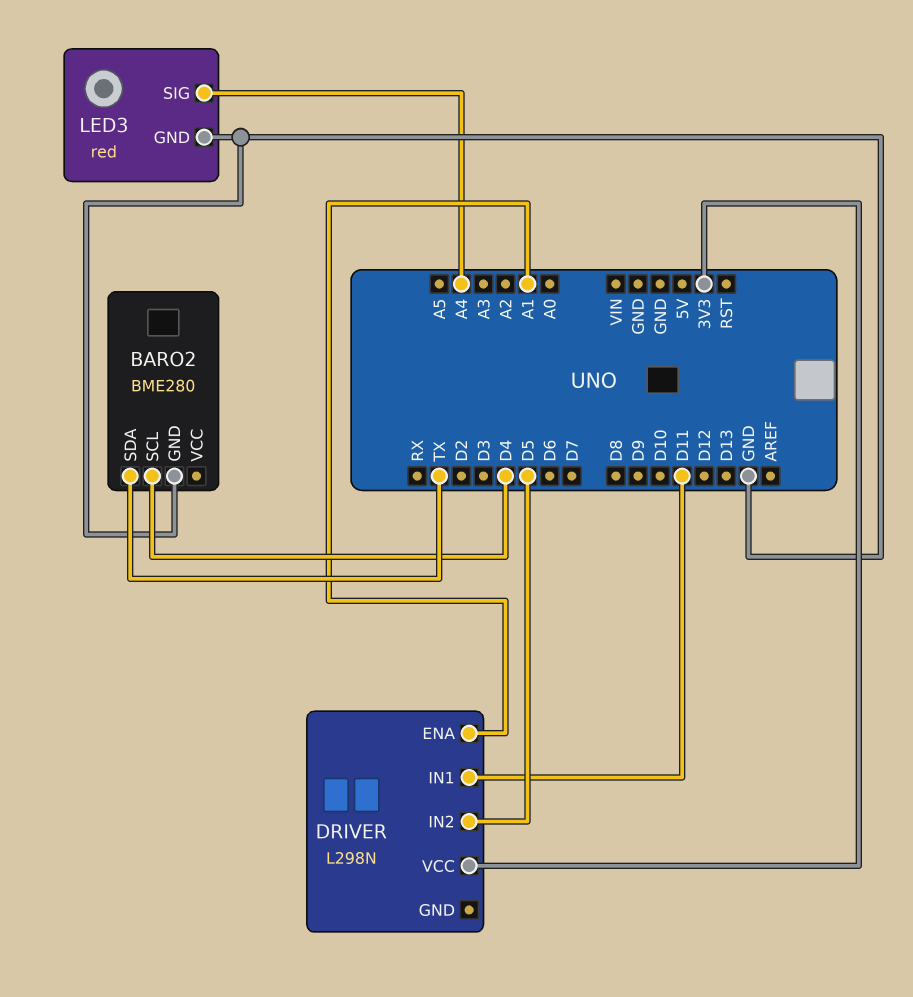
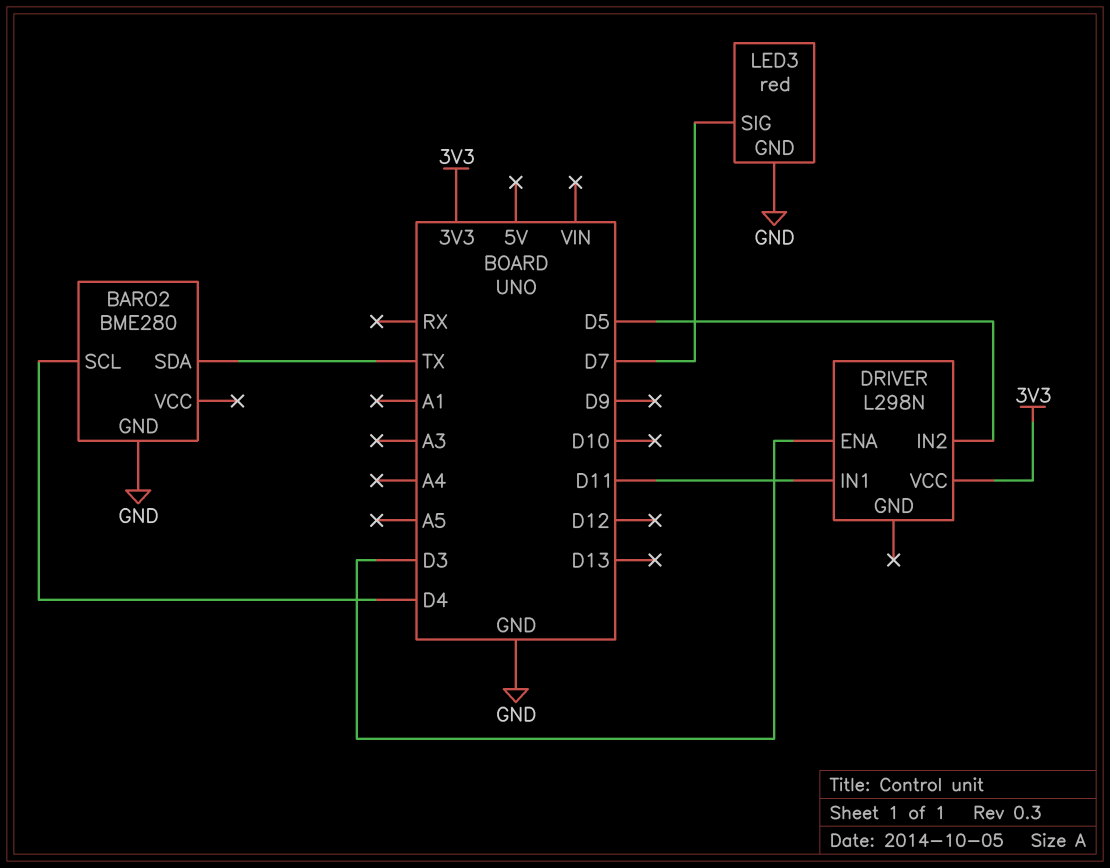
DRIVER pin ENA: A1 -> D3
LED3 pin SIG: A4 -> D7

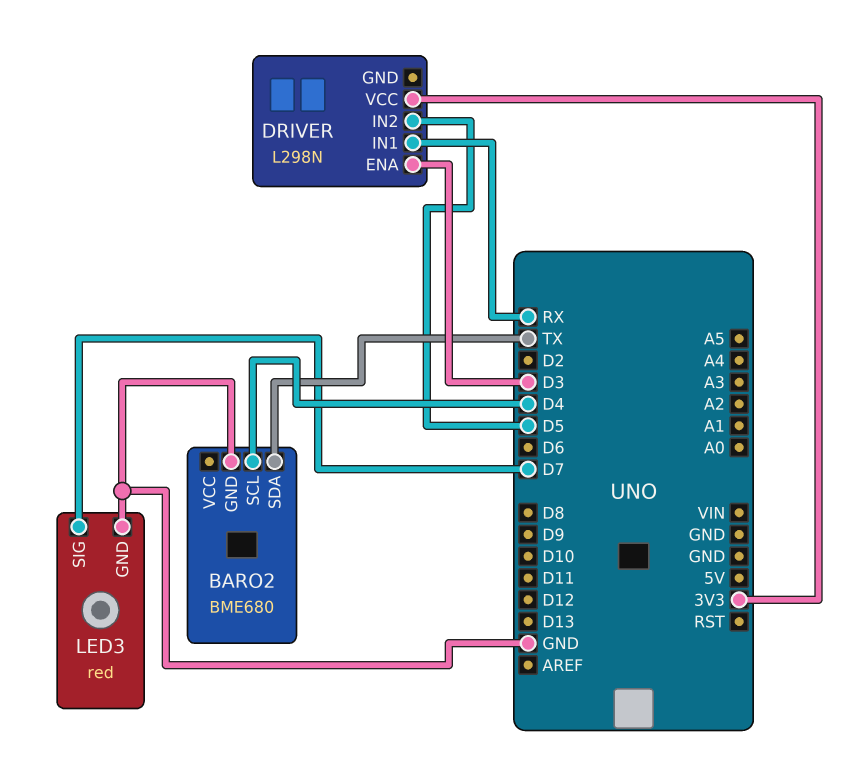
BARO2: BME280 -> BME680
DRIVER pin IN1: D11 -> RX

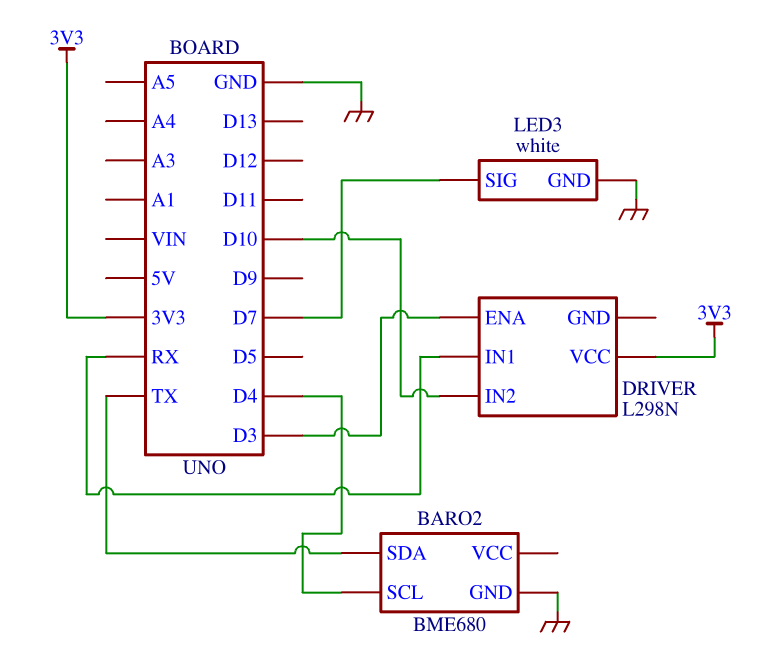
DRIVER pin IN2: D5 -> D10
LED3: red -> white

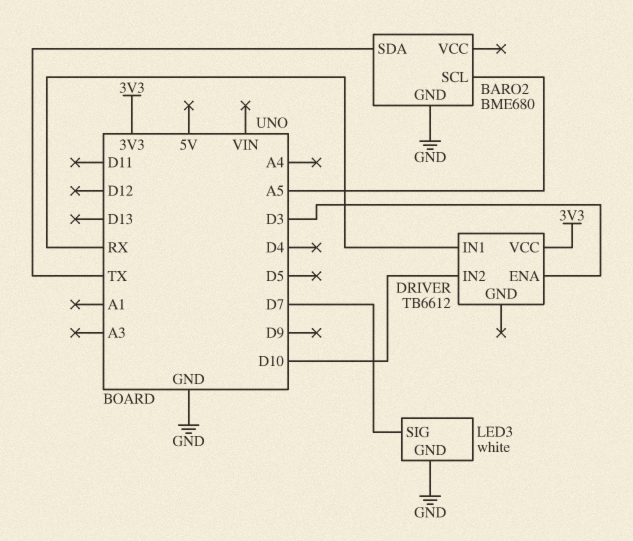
BARO2 pin SCL: D4 -> A5
DRIVER: L298N -> TB6612

